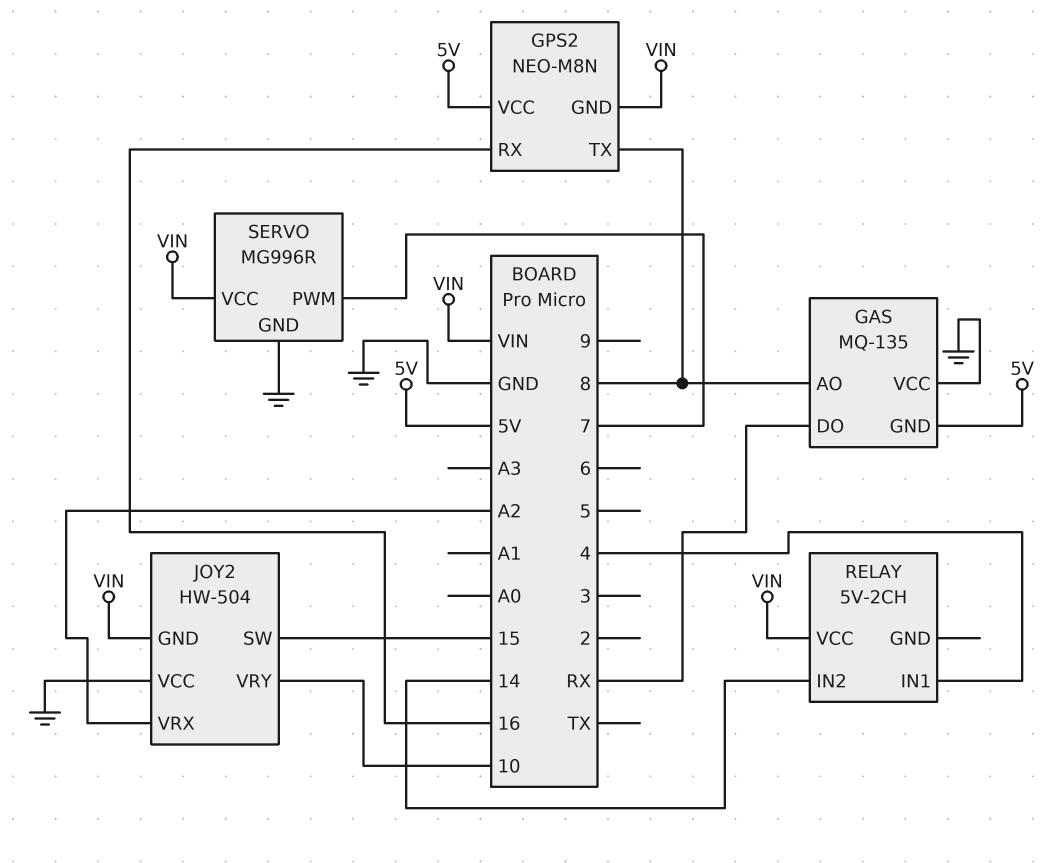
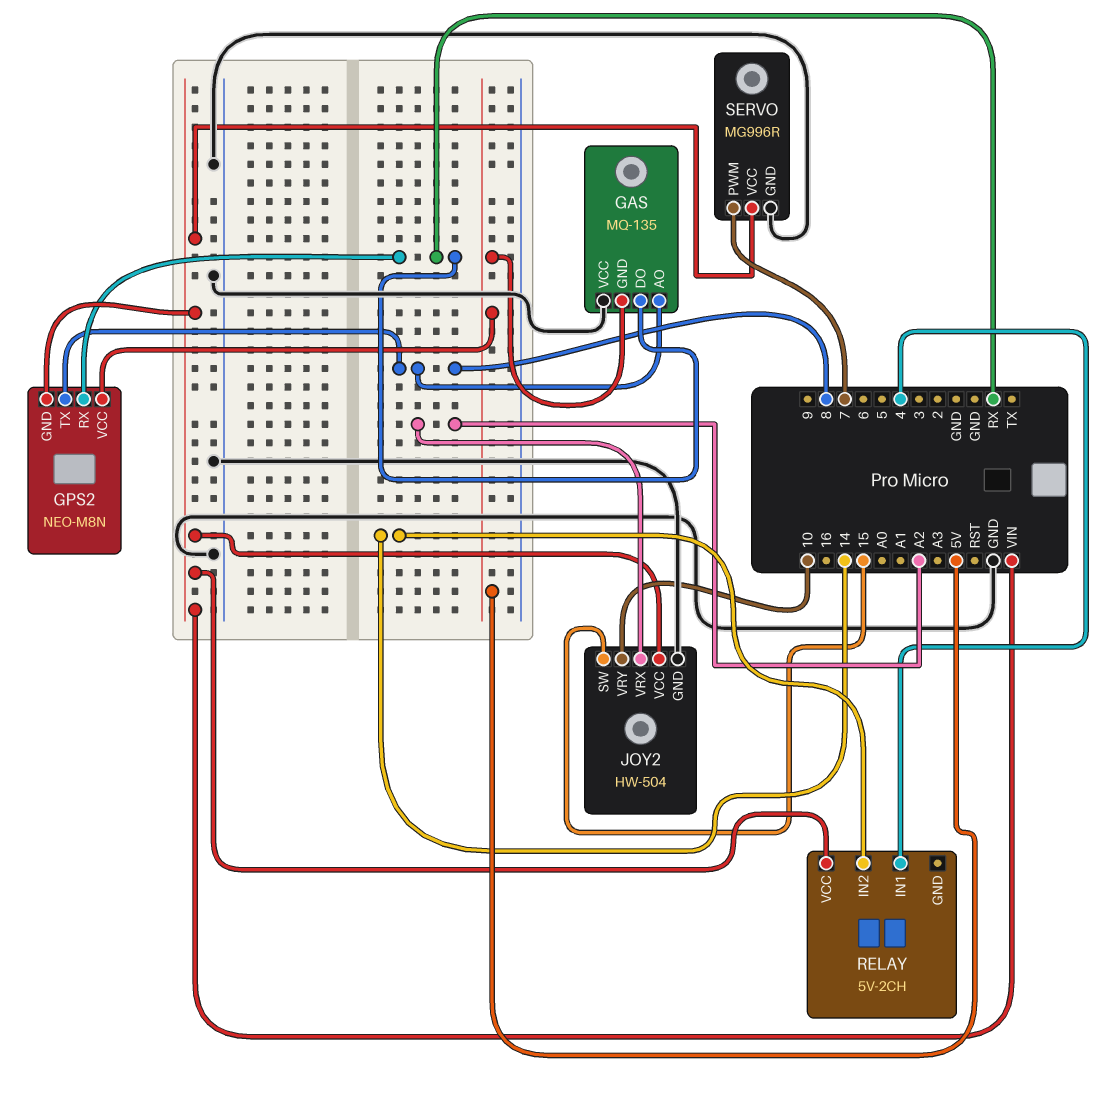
GPS2 pin RX: 16 -> RX
JOY2 pin GND: VIN -> GND
JOY2 pin VCC: GND -> VIN

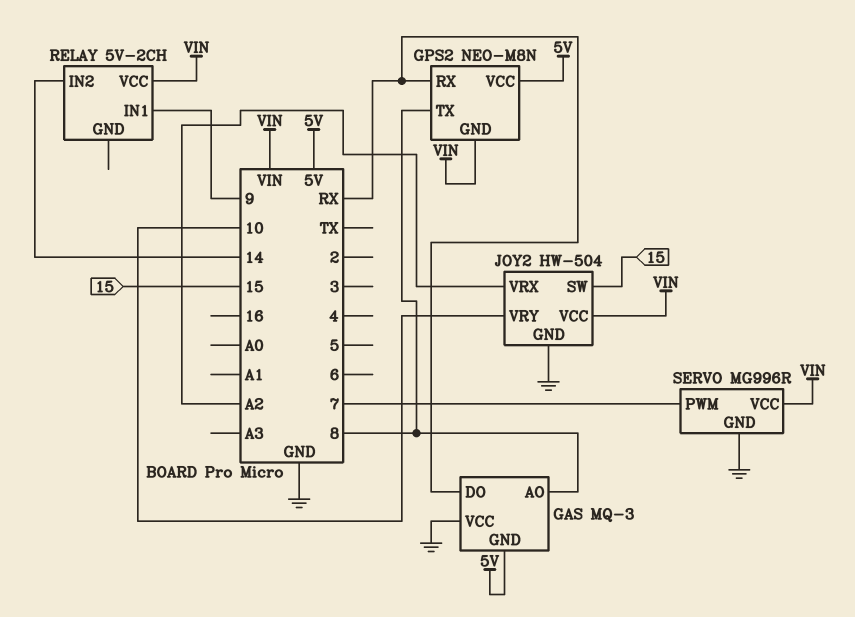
GAS: MQ-135 -> MQ-3
RELAY pin IN1: 4 -> 9

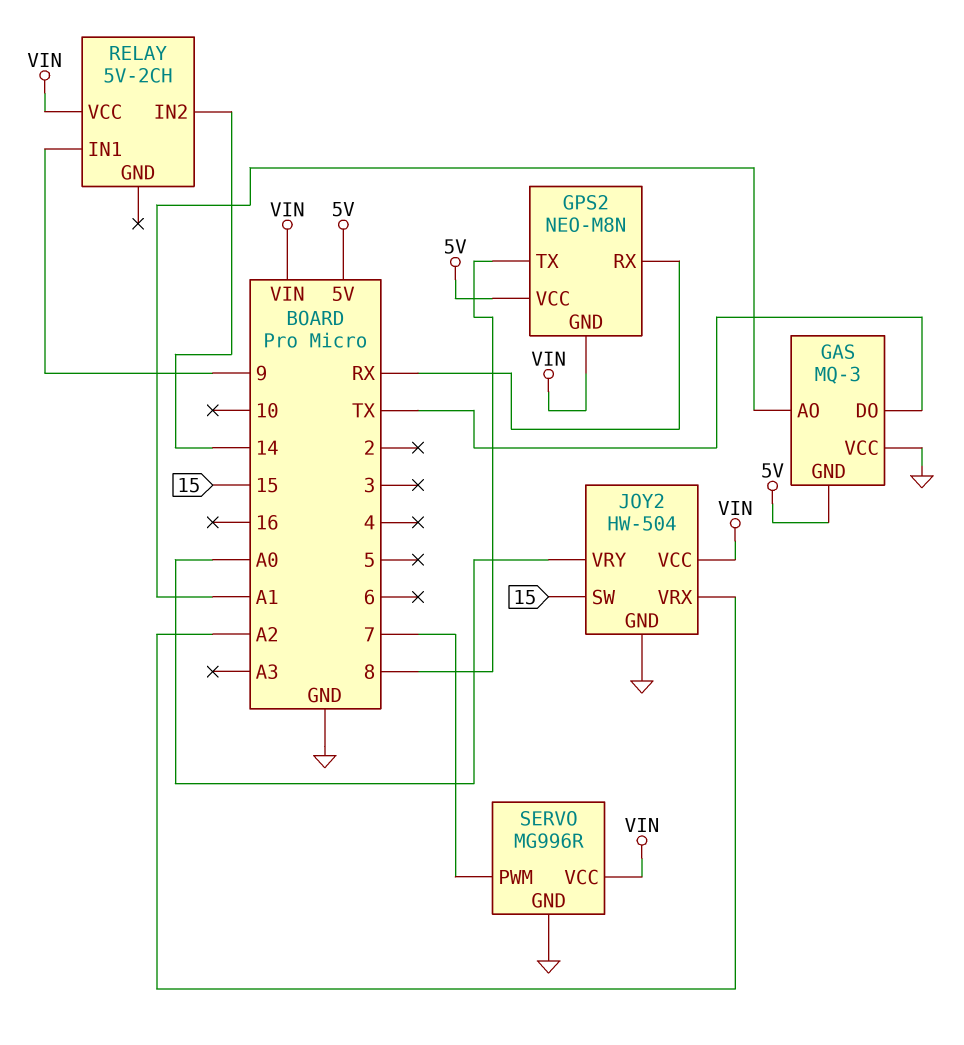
GAS pin AO: 8 -> A1
GAS pin DO: RX -> TX
JOY2 pin VRY: 10 -> A0

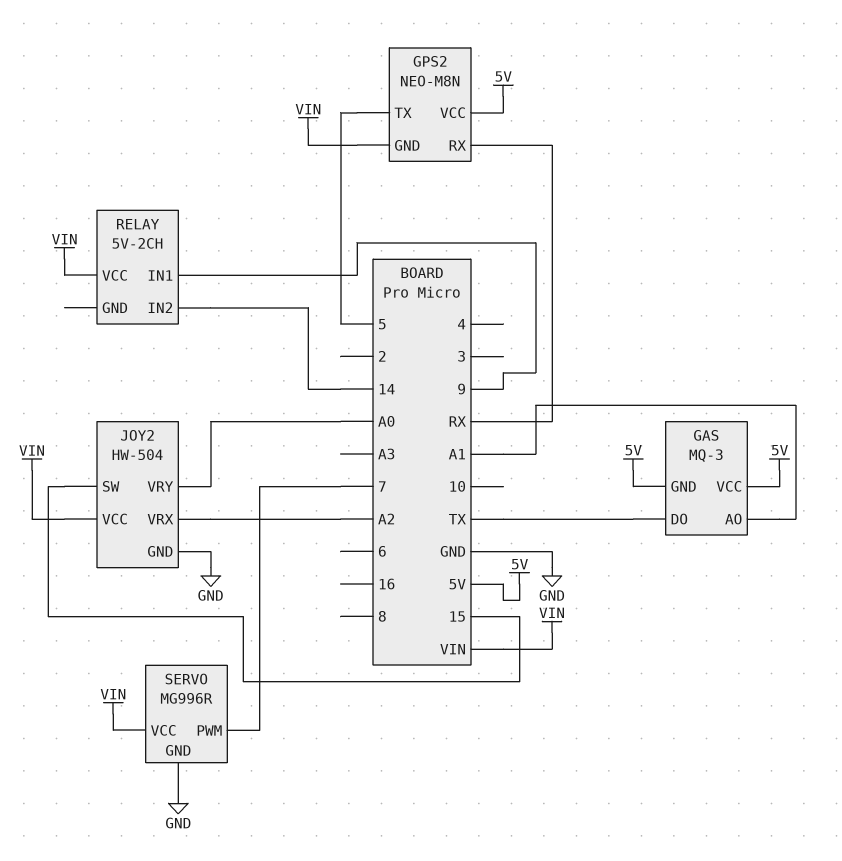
GAS pin VCC: GND -> 5V
GPS2 pin TX: 8 -> 5

